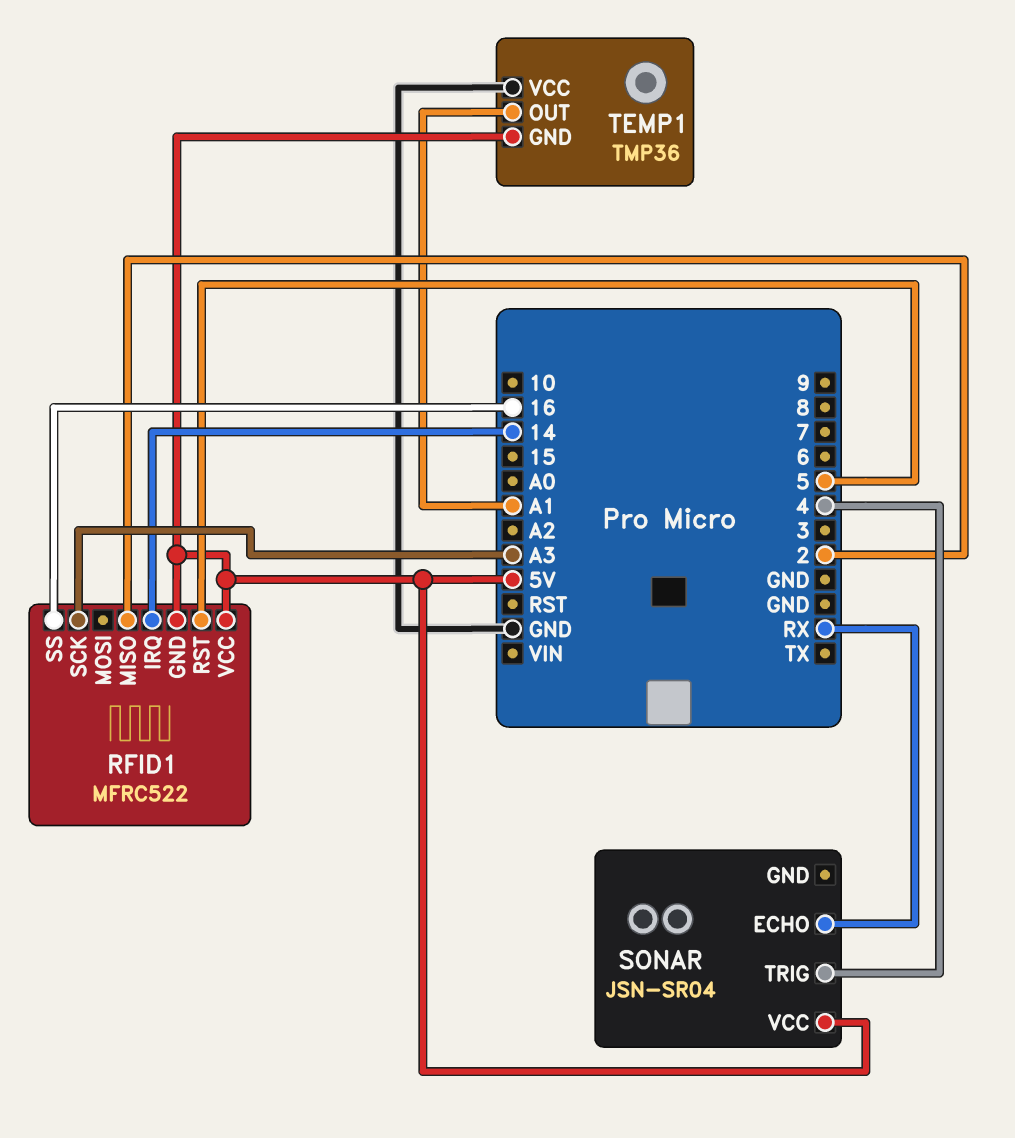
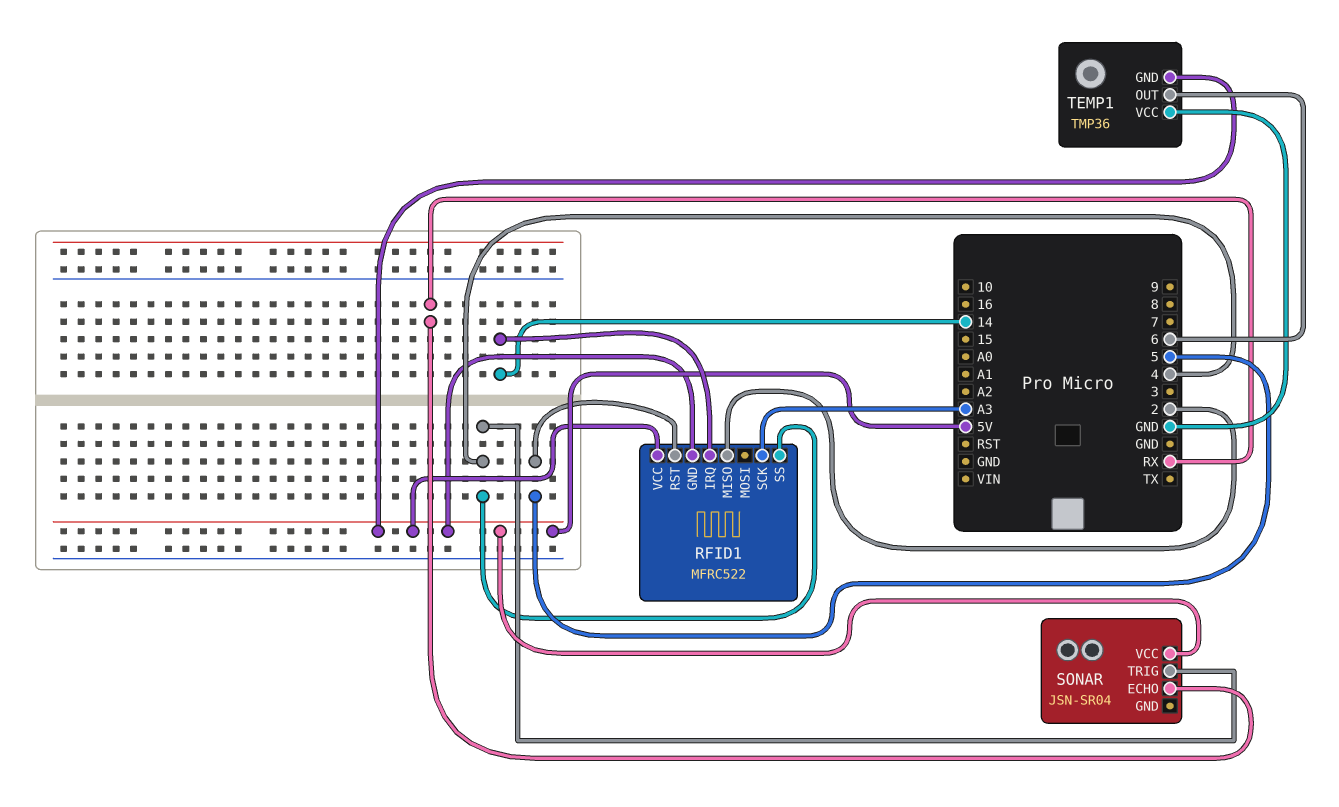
RFID1 pin SS: 16 -> 4
TEMP1 pin OUT: A1 -> 6

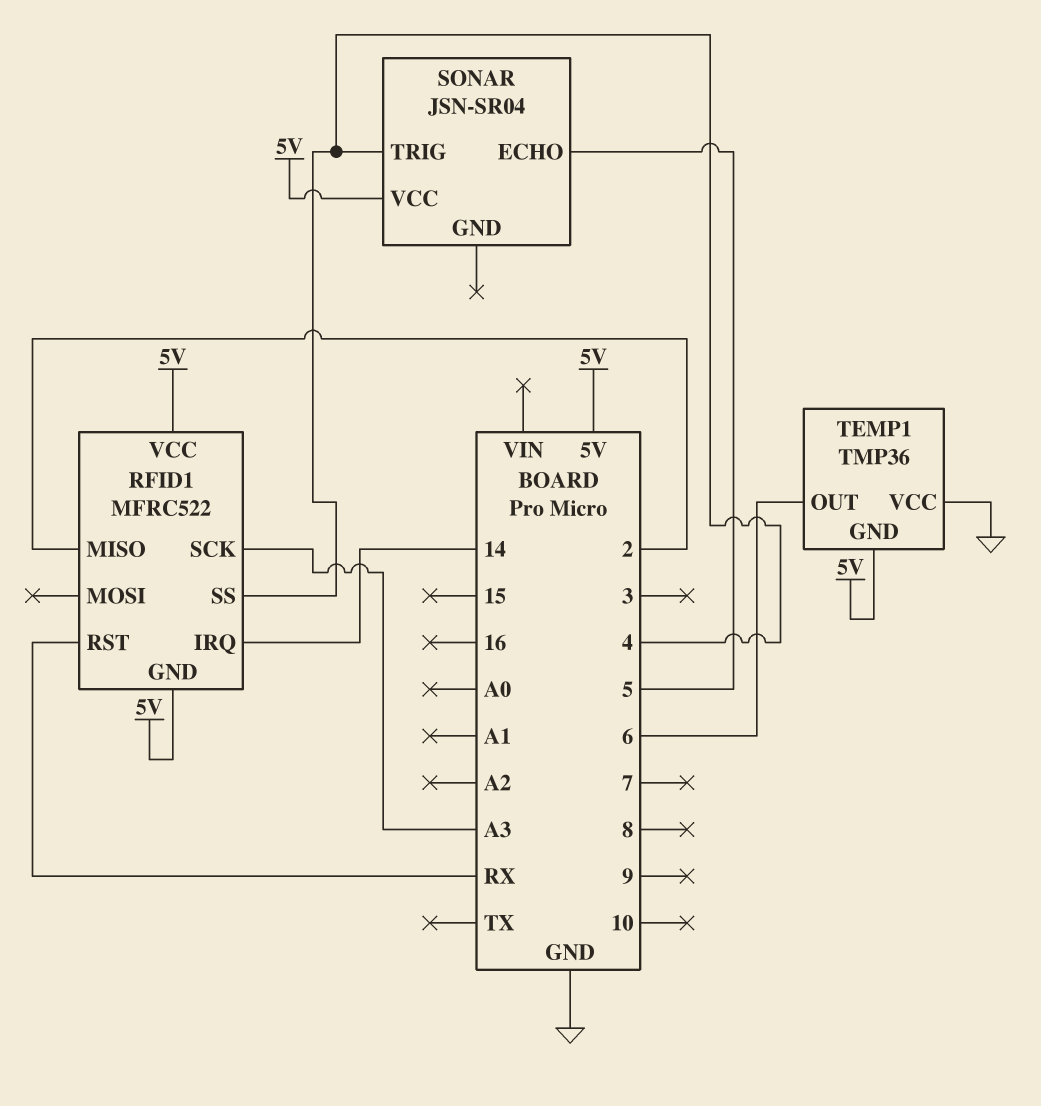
RFID1 pin RST: 5 -> RX
SONAR pin ECHO: RX -> 5

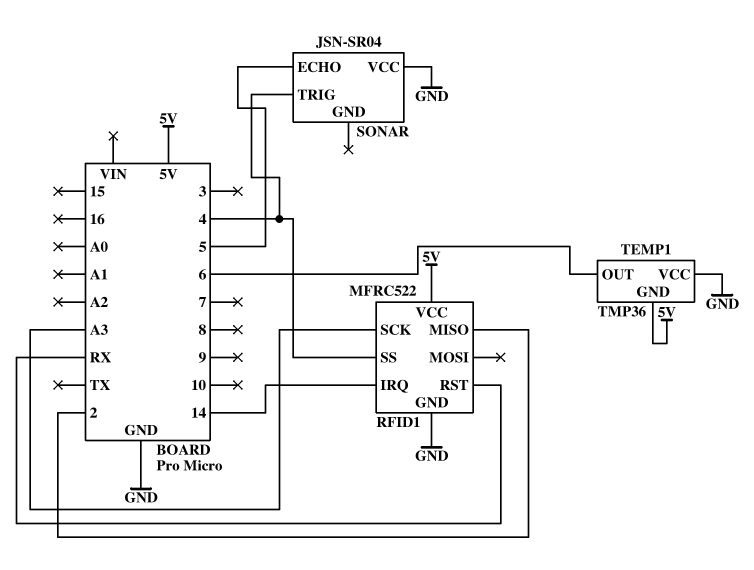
RFID1 pin GND: 5V -> GND
SONAR pin VCC: 5V -> GND

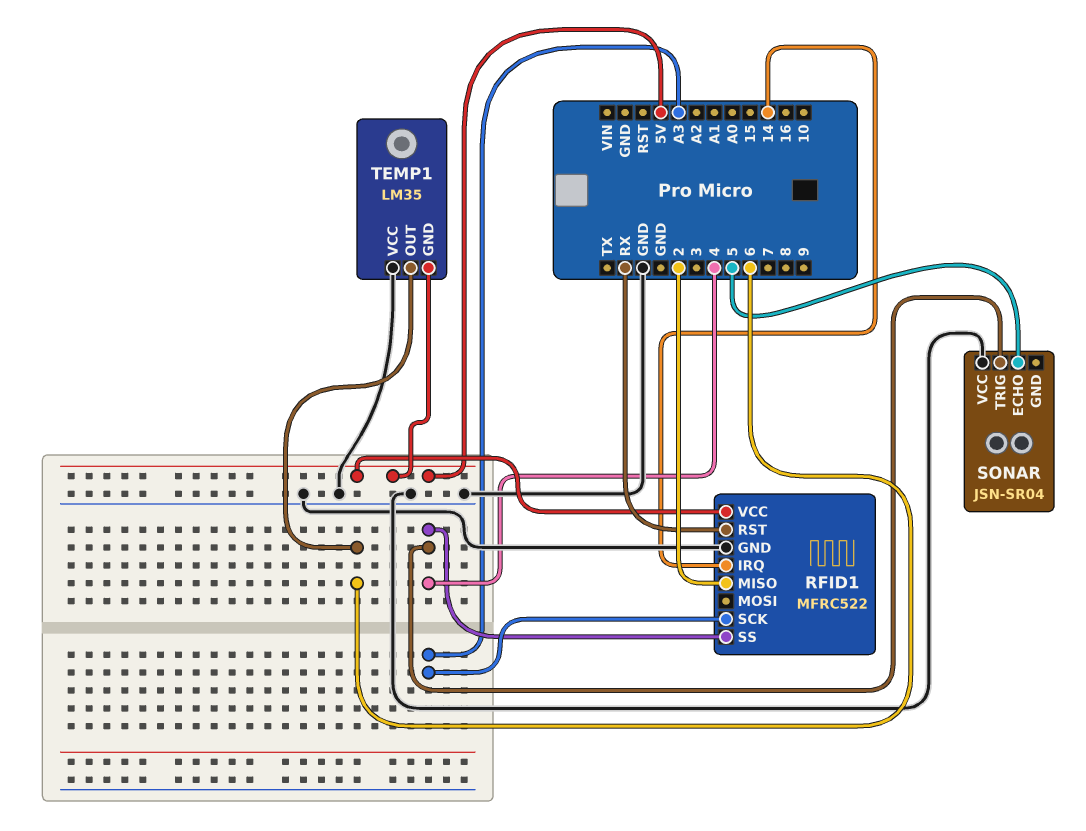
TEMP1: TMP36 -> LM35

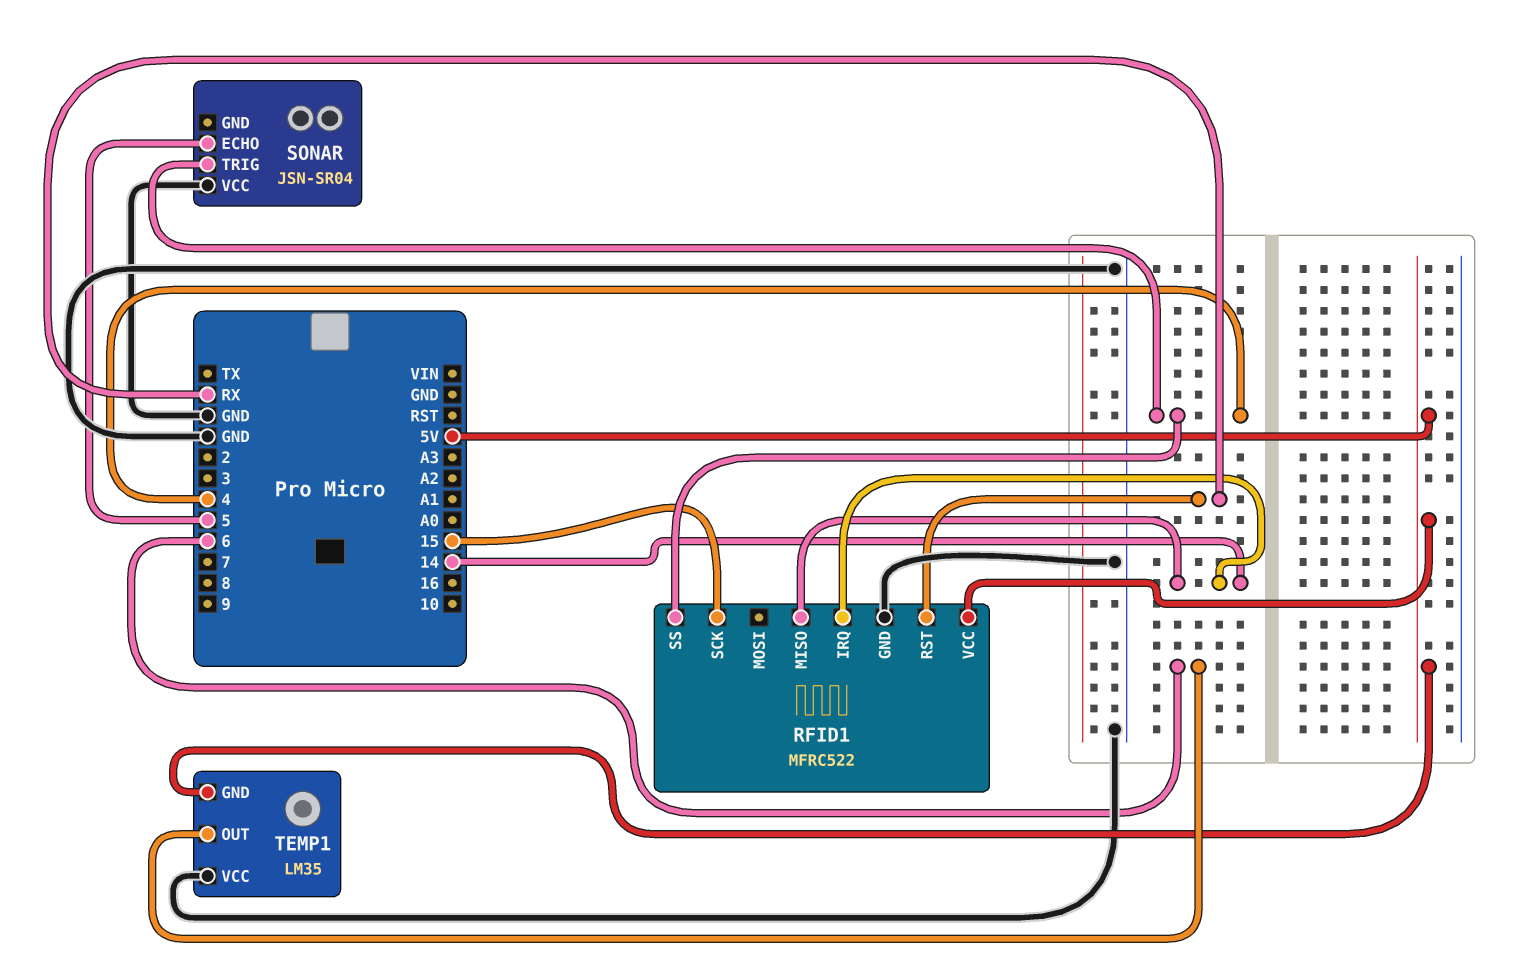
RFID1 pin MISO: 2 -> 14
RFID1 pin SCK: A3 -> 15

